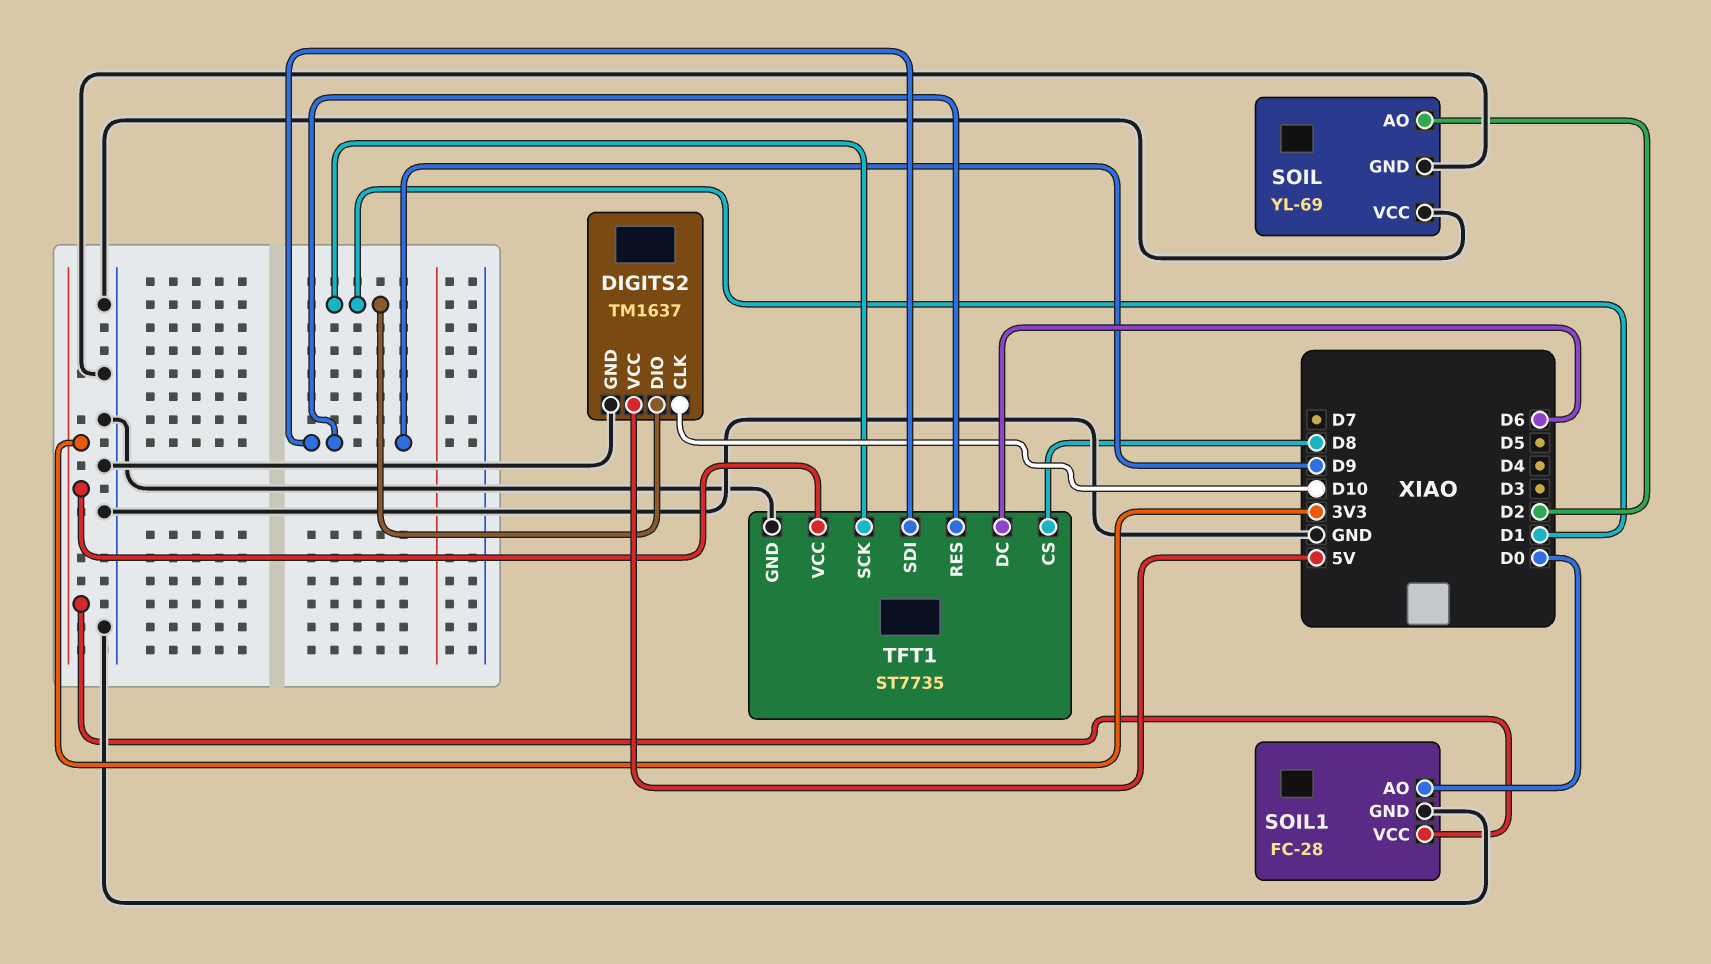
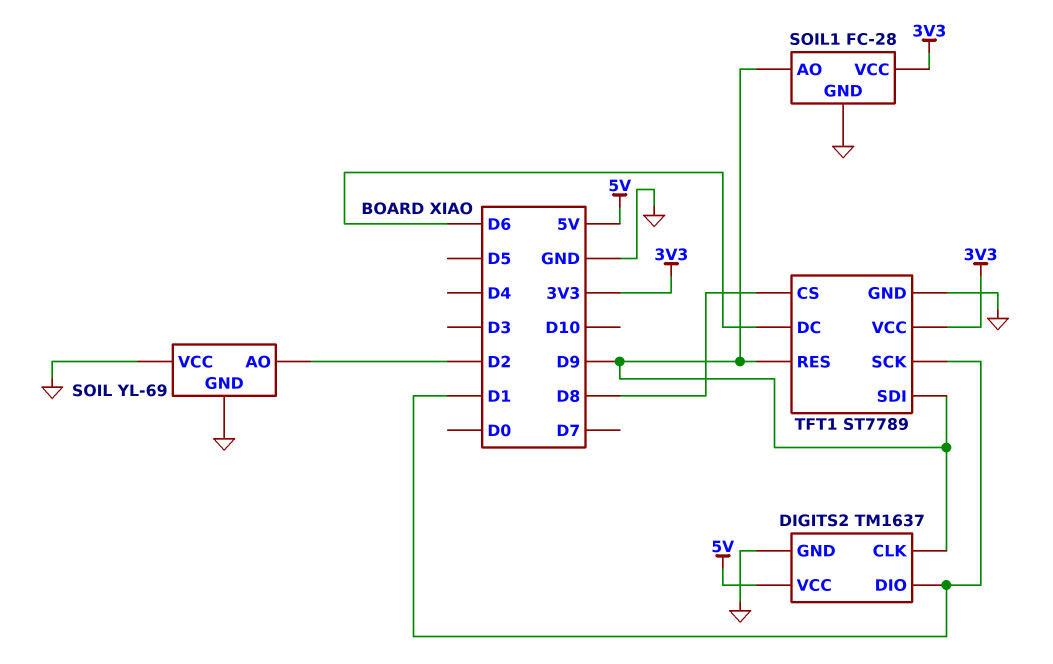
DIGITS2 pin CLK: D10 -> D9
SOIL1 pin AO: D0 -> D9
TFT1: ST7735 -> ST7789

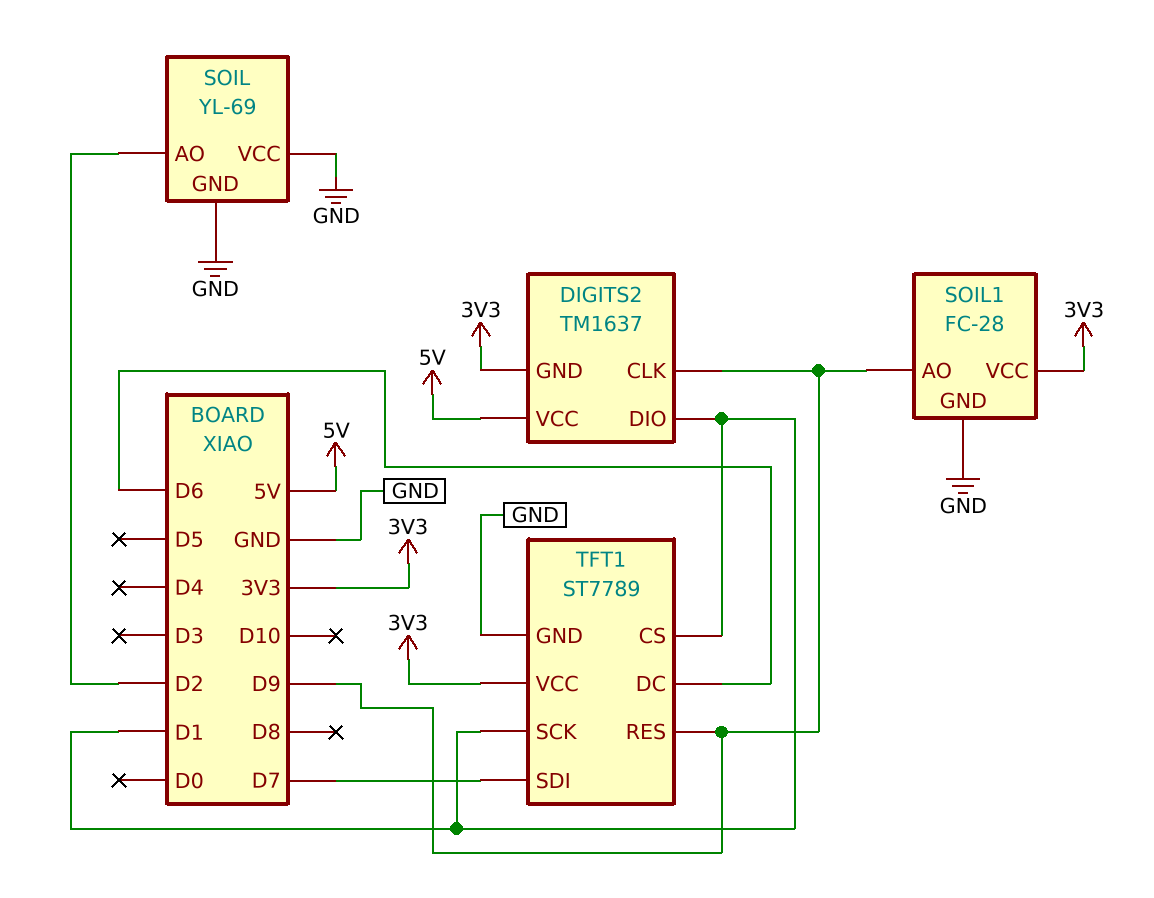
DIGITS2 pin GND: GND -> 3V3
TFT1 pin CS: D8 -> D1
TFT1 pin SDI: D9 -> D7

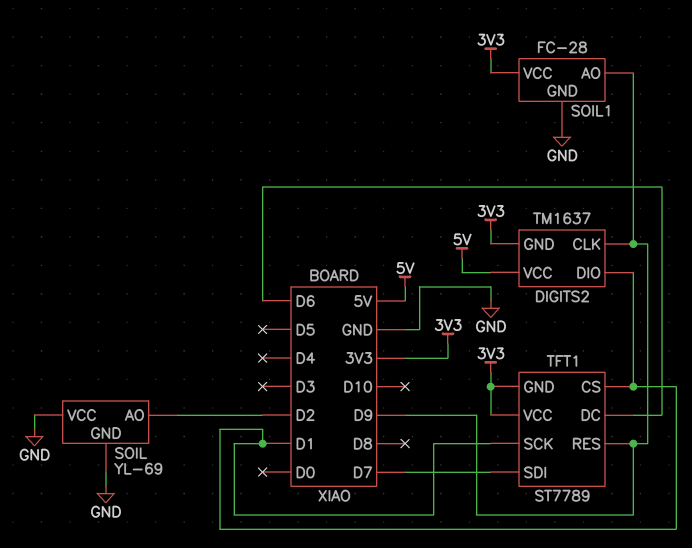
TFT1 pin GND: GND -> 3V3

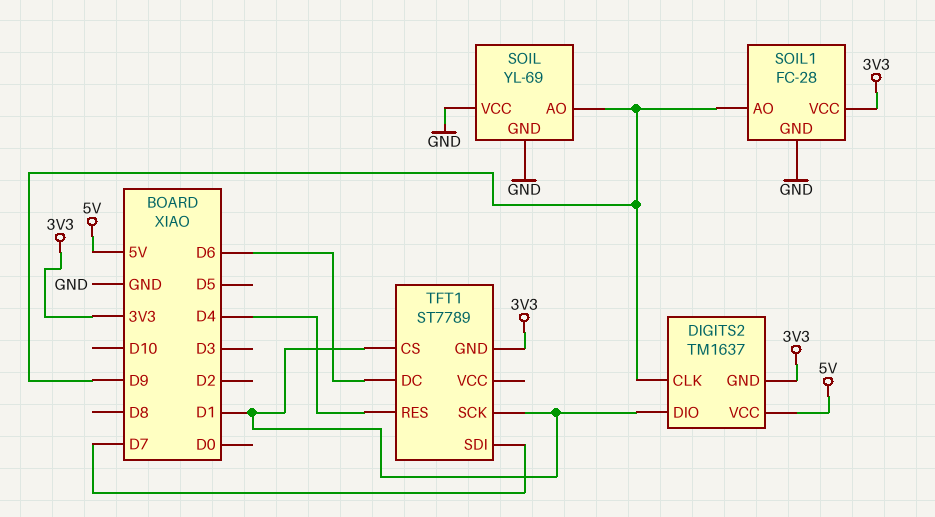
SOIL pin AO: D2 -> D9
TFT1 pin RES: D9 -> D4
TFT1 pin VCC: 3V3 -> none

